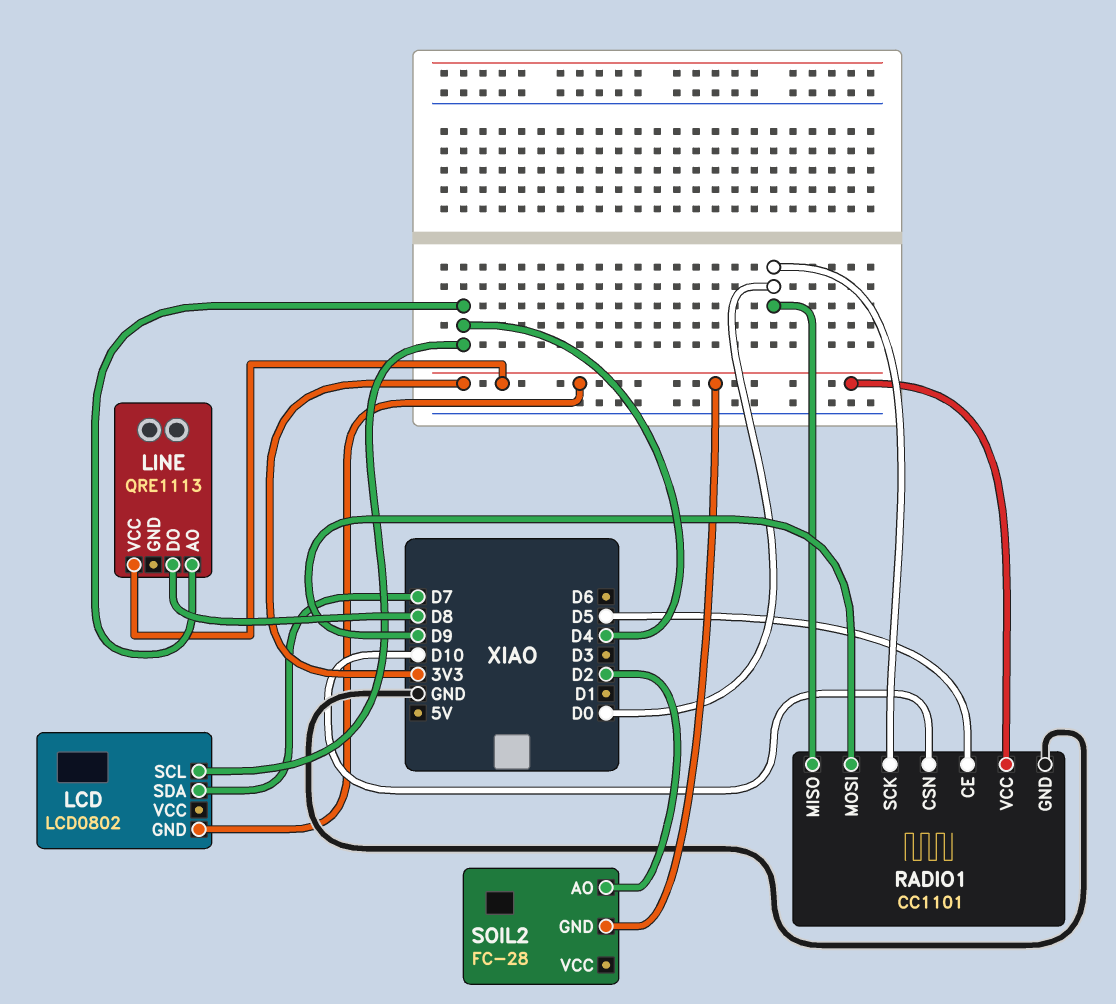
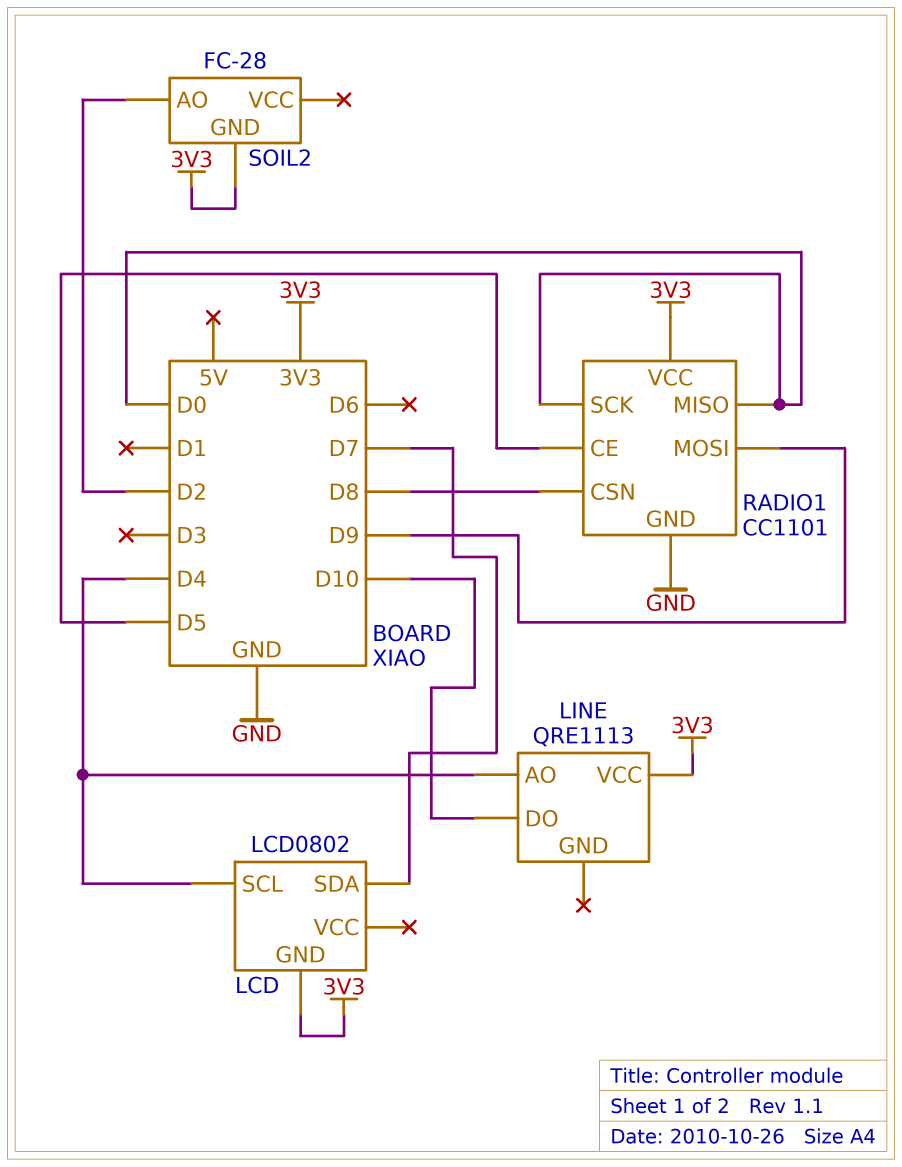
LINE pin DO: D8 -> D10
RADIO1 pin CSN: D10 -> D8

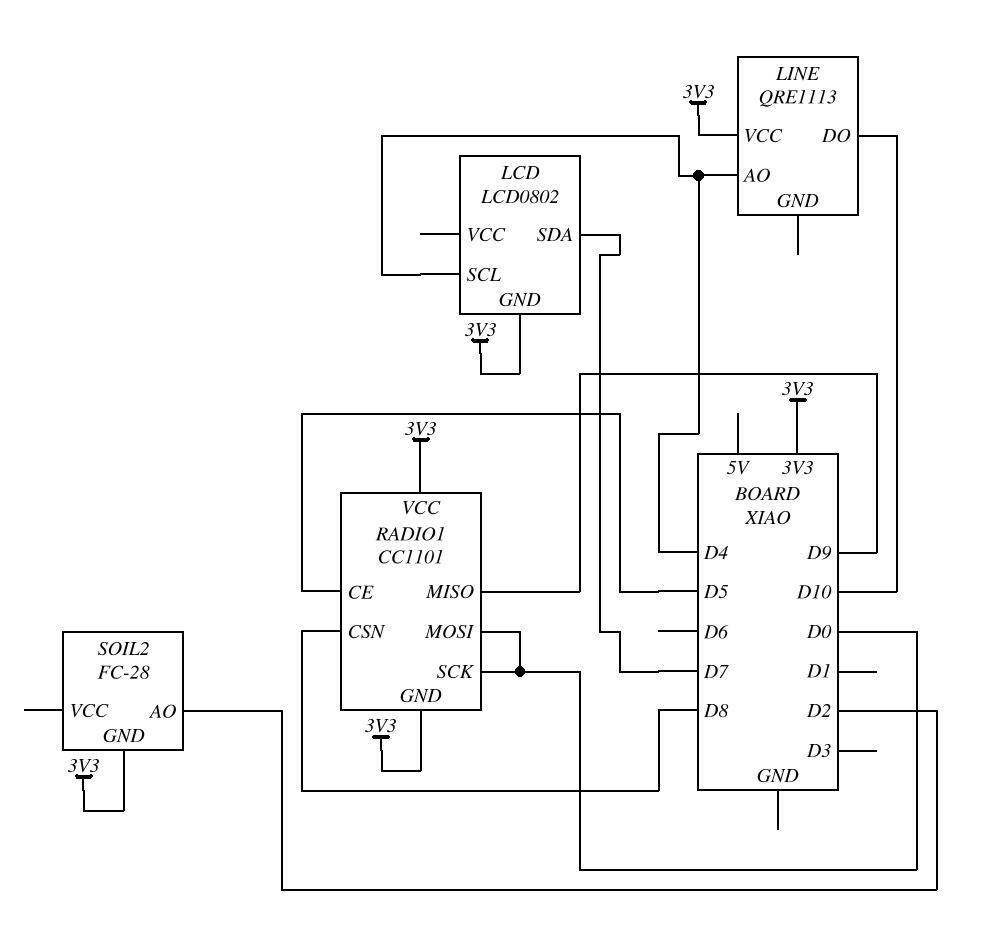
RADIO1 pin GND: GND -> 3V3
RADIO1 pin MISO: D0 -> D9
RADIO1 pin MOSI: D9 -> D0

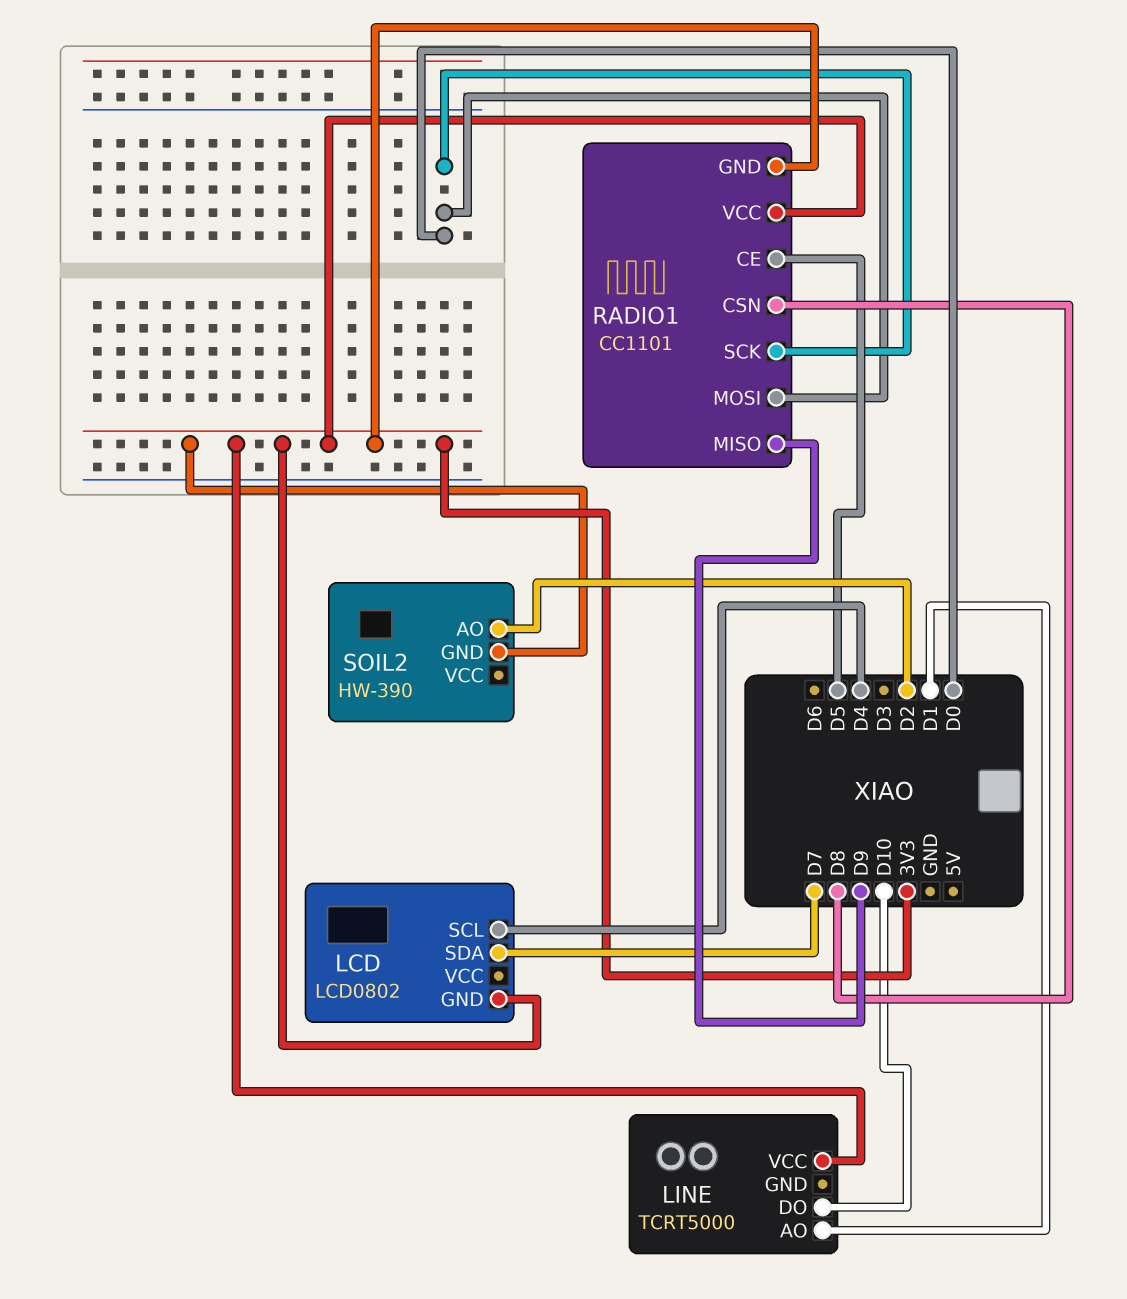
LINE: QRE1113 -> TCRT5000
LINE pin AO: D4 -> D1
SOIL2: FC-28 -> HW-390

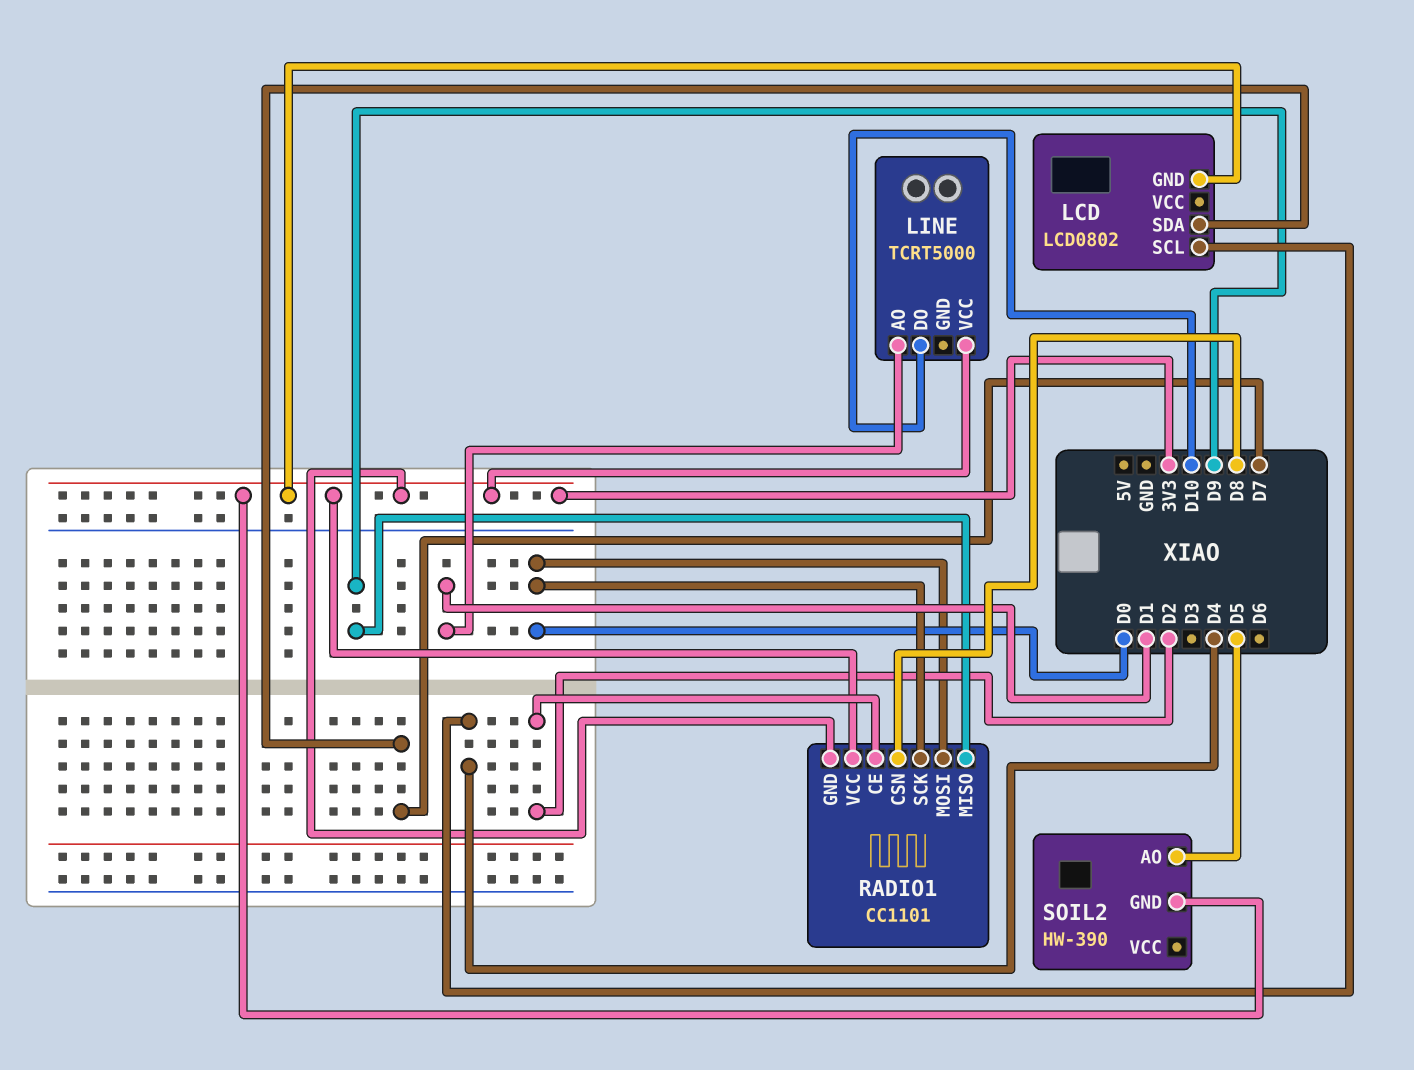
RADIO1 pin CE: D5 -> D2
SOIL2 pin AO: D2 -> D5

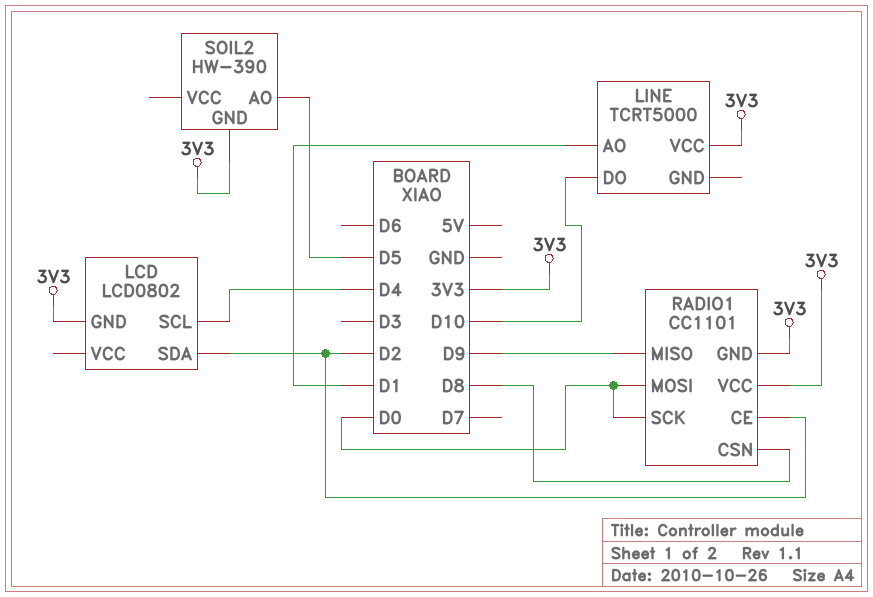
LCD pin SDA: D7 -> D2

